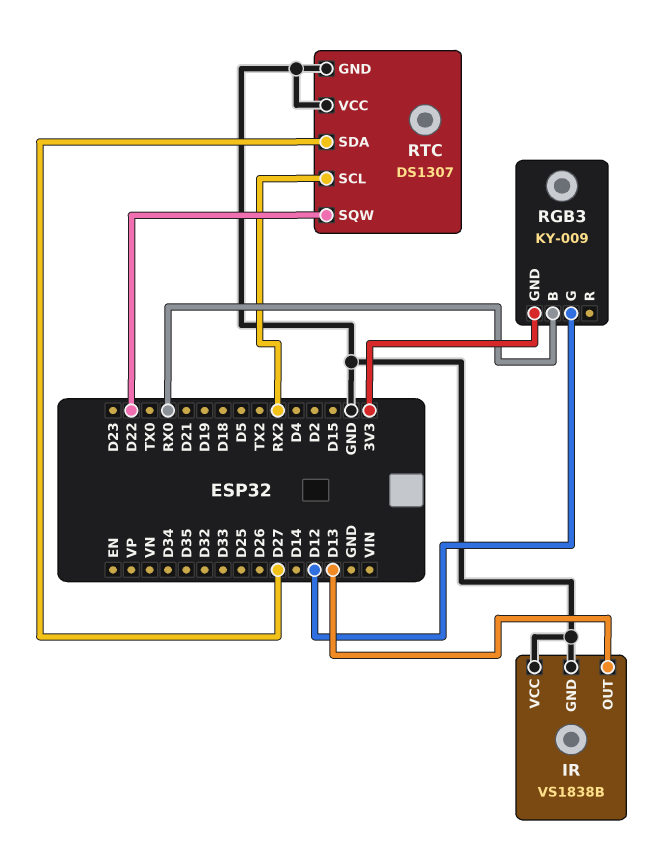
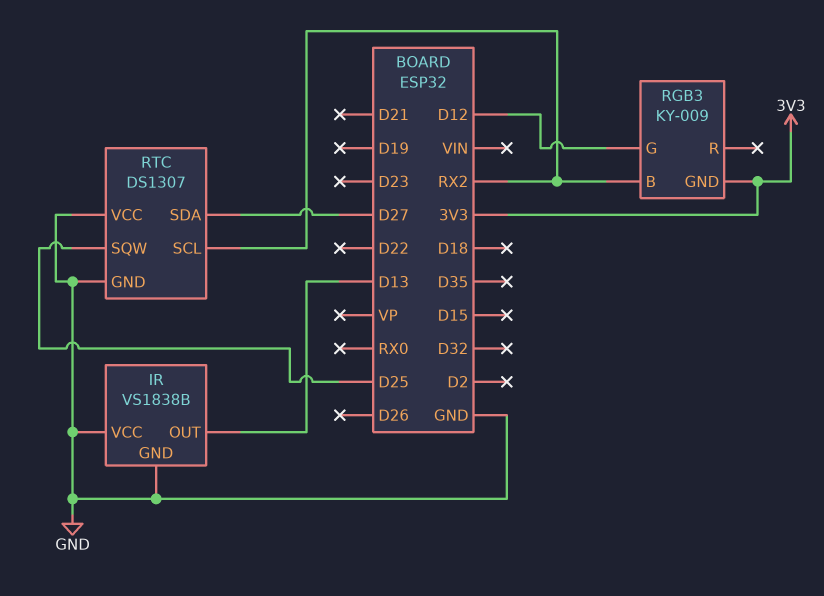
RGB3 pin B: RX0 -> RX2
RTC pin SQW: D22 -> D25

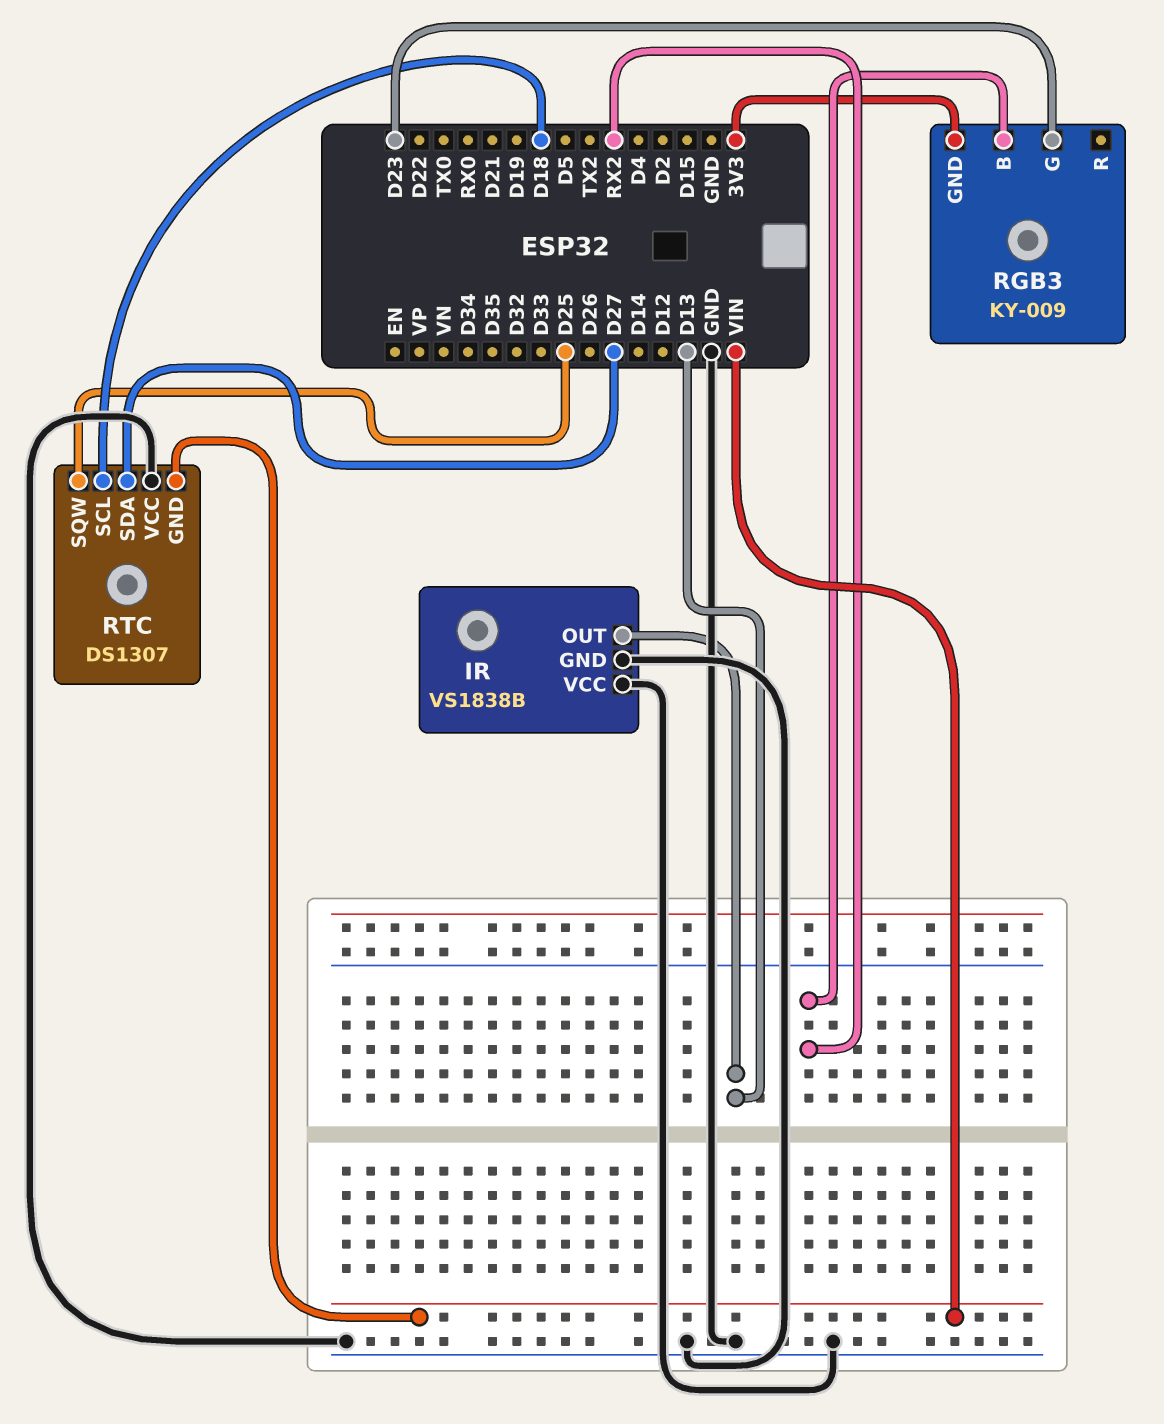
RGB3 pin G: D12 -> D23
RTC pin GND: GND -> VIN
RTC pin SCL: RX2 -> D18

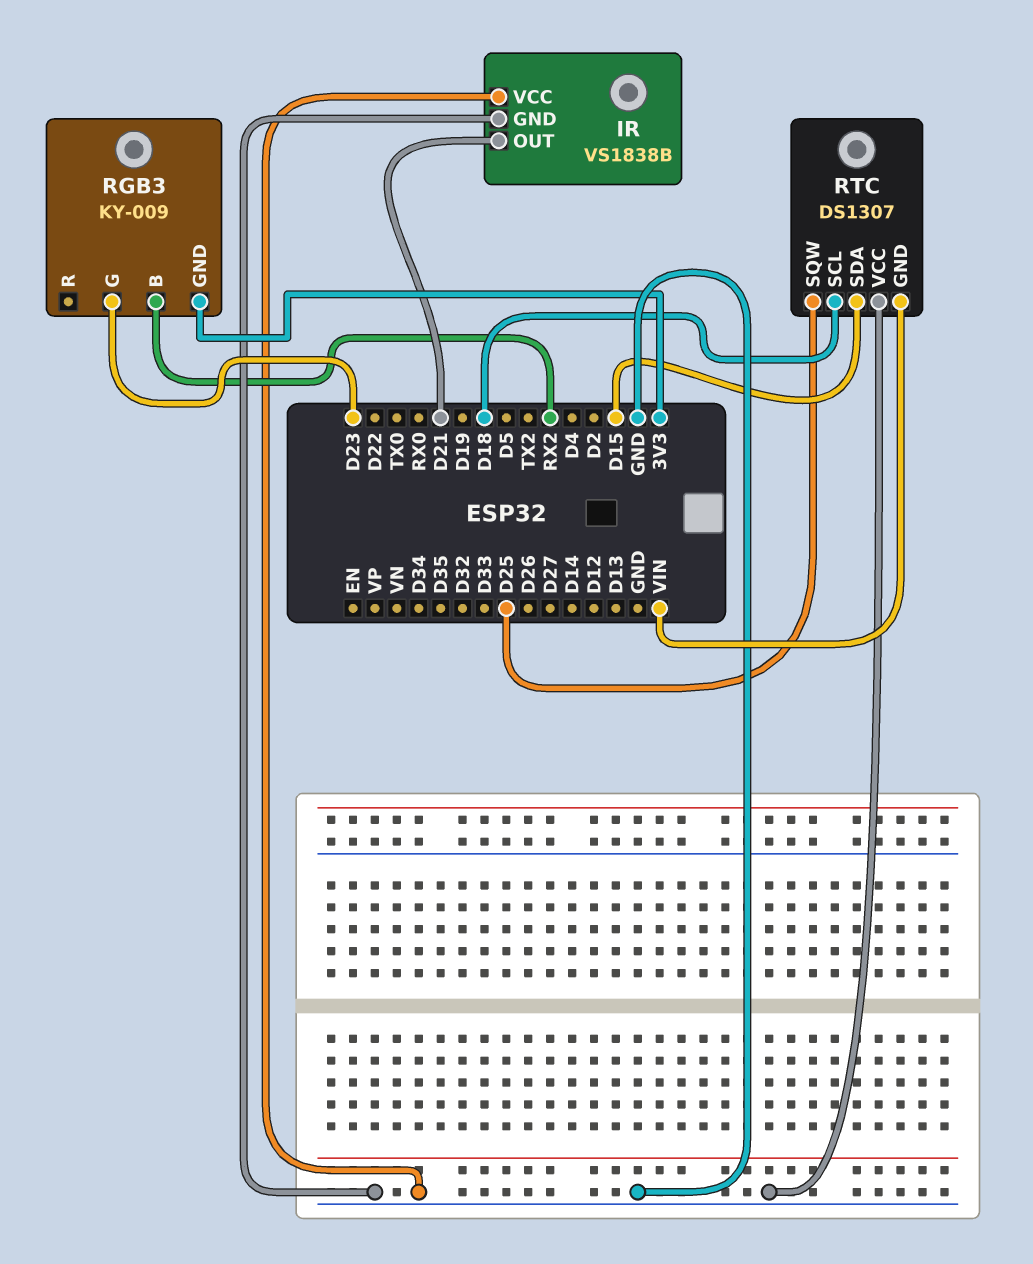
IR pin OUT: D13 -> D21
RTC pin SDA: D27 -> D15

